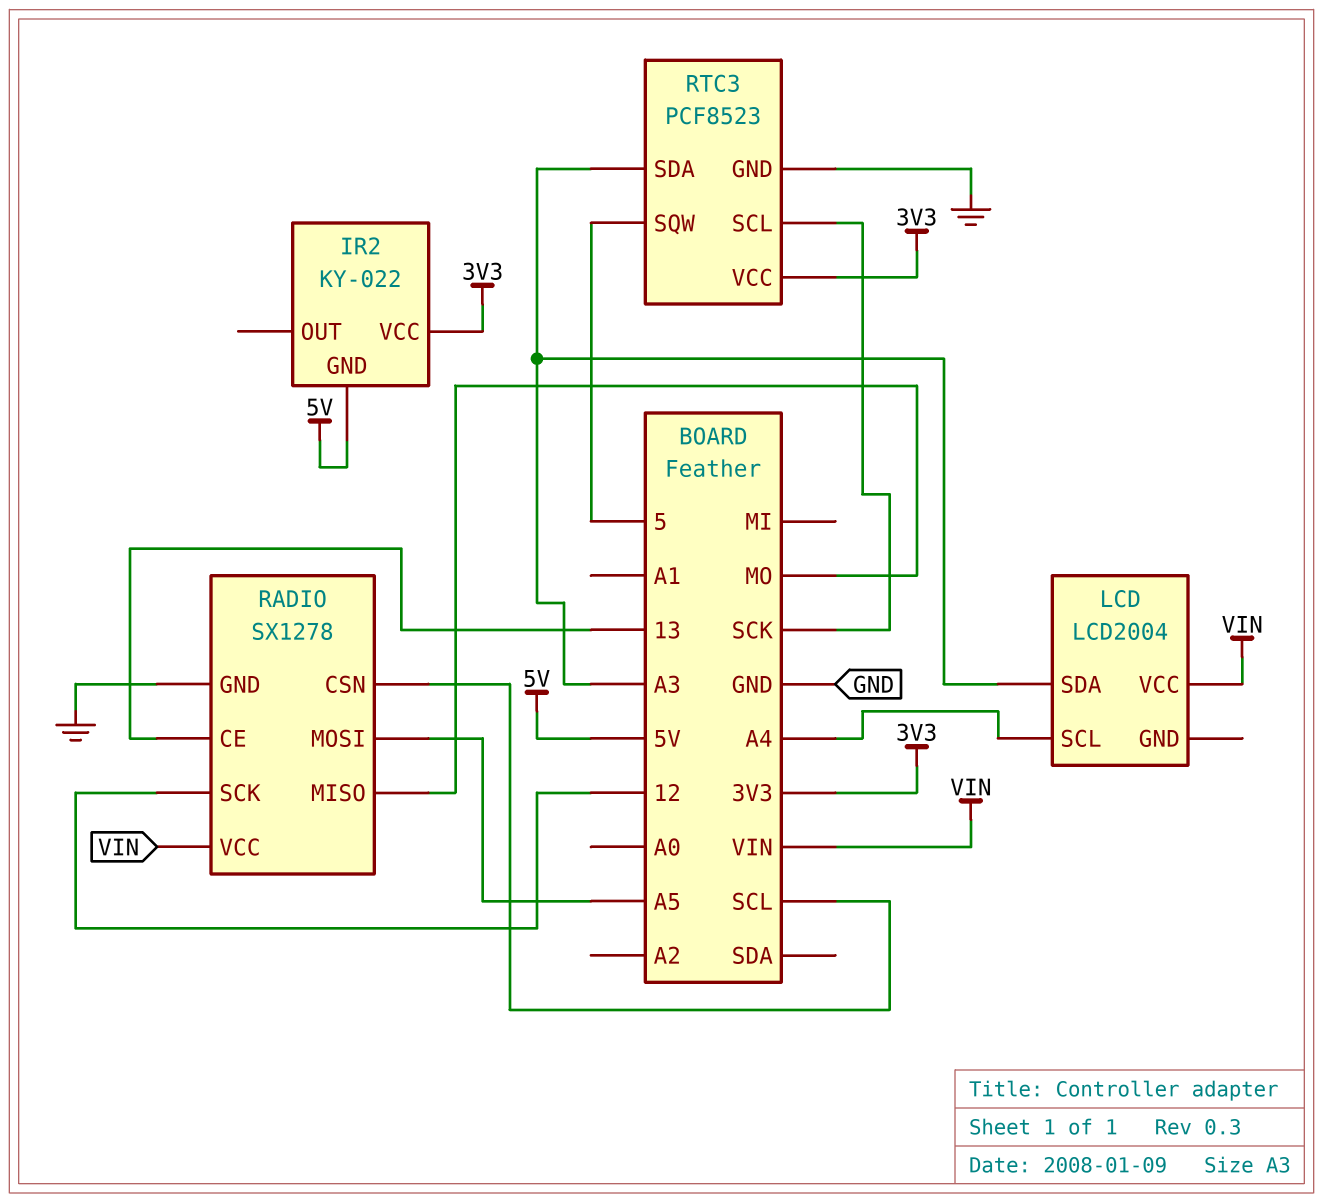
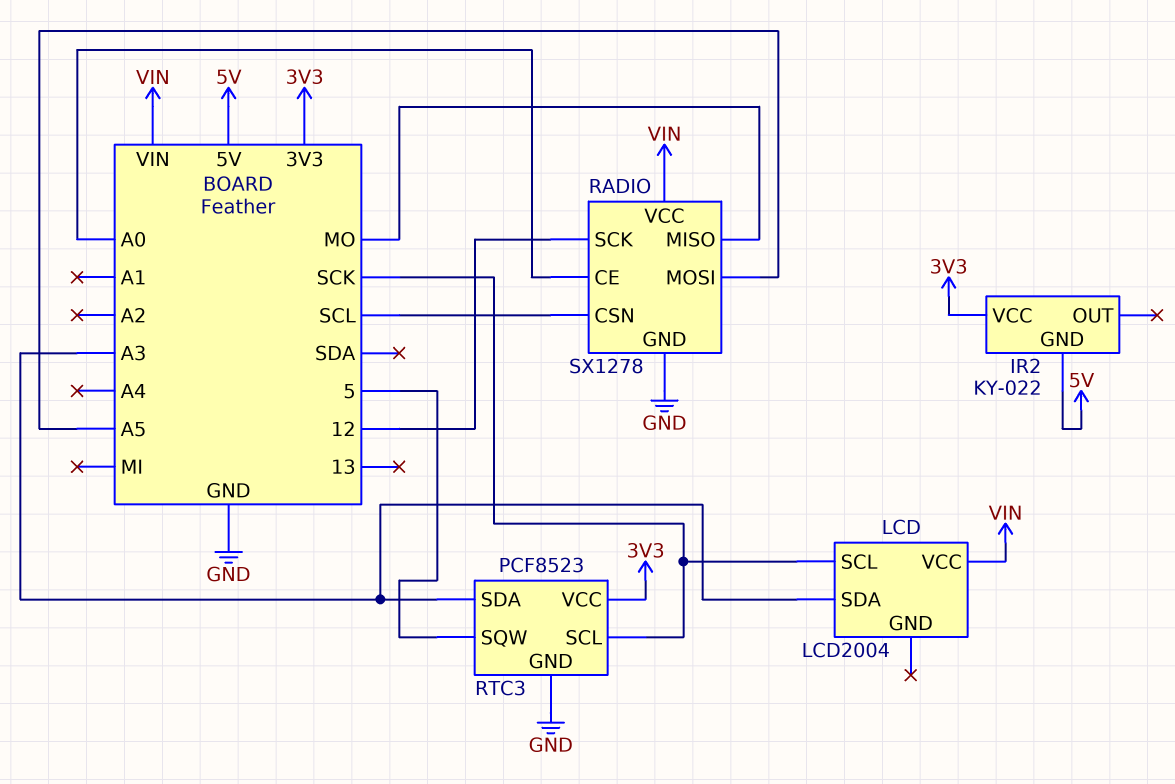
LCD pin SCL: A4 -> SCK
RADIO pin CE: 13 -> A0

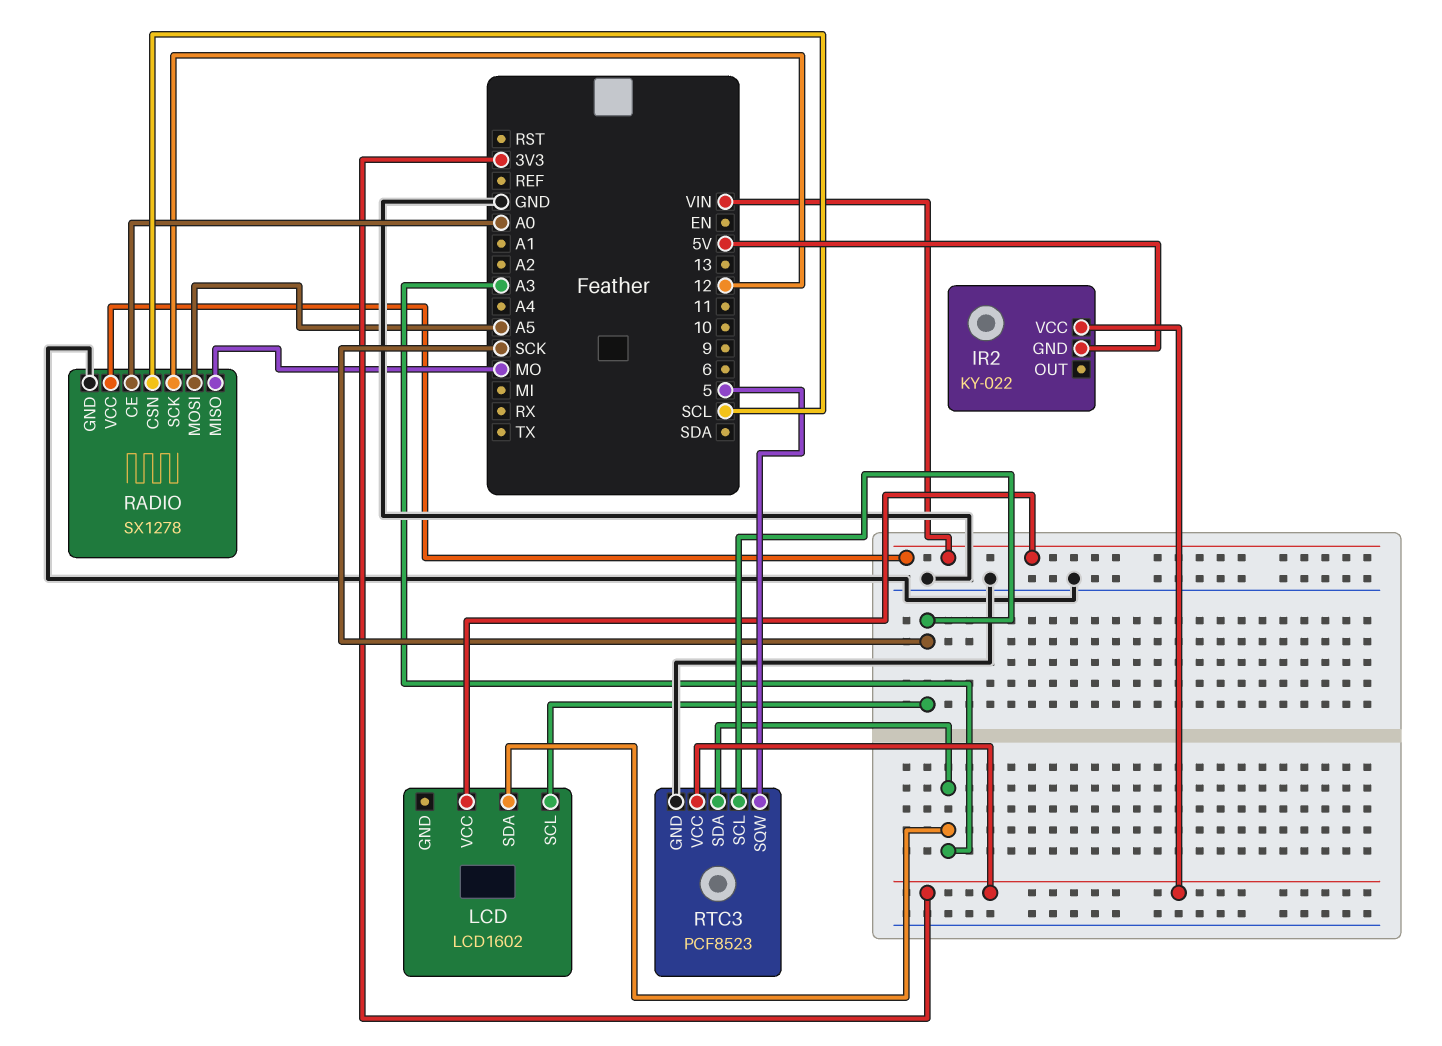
LCD: LCD2004 -> LCD1602

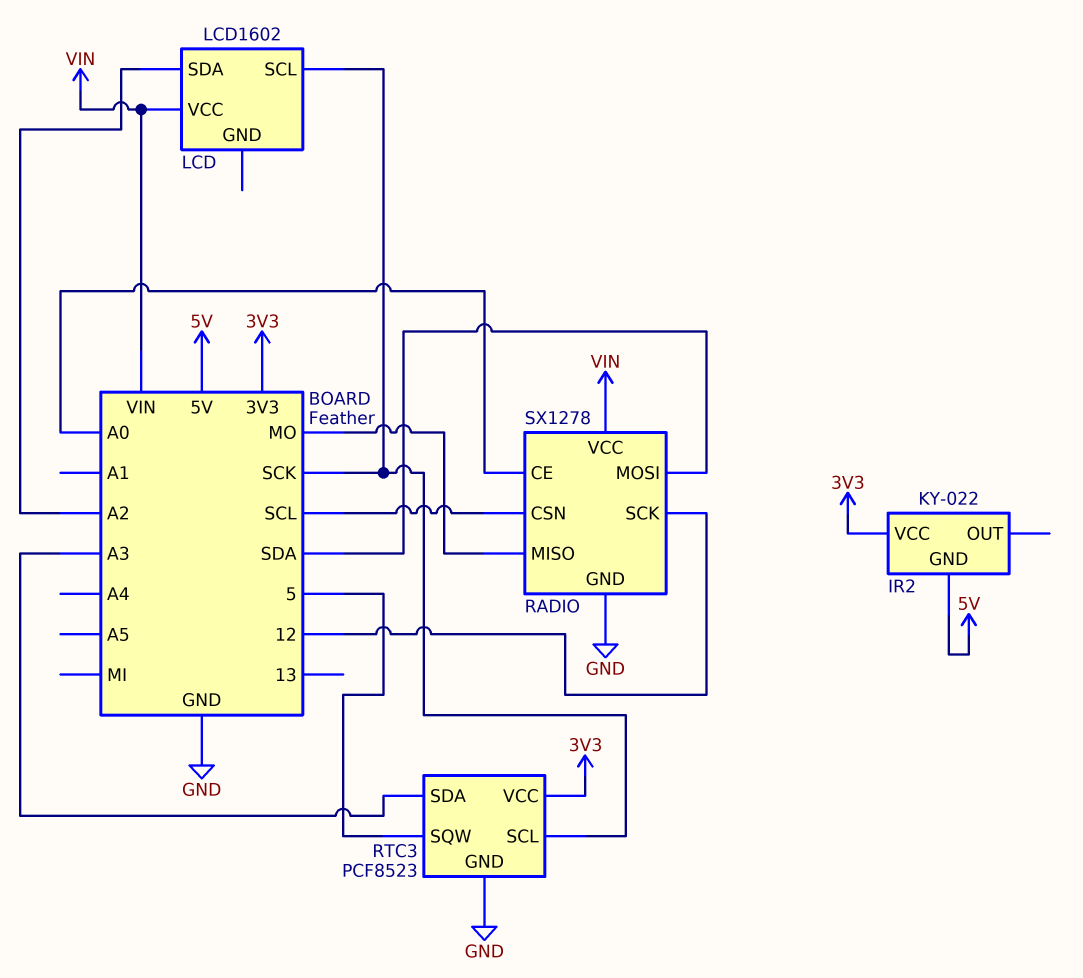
LCD pin SDA: A3 -> A2
RADIO pin MOSI: A5 -> SDA

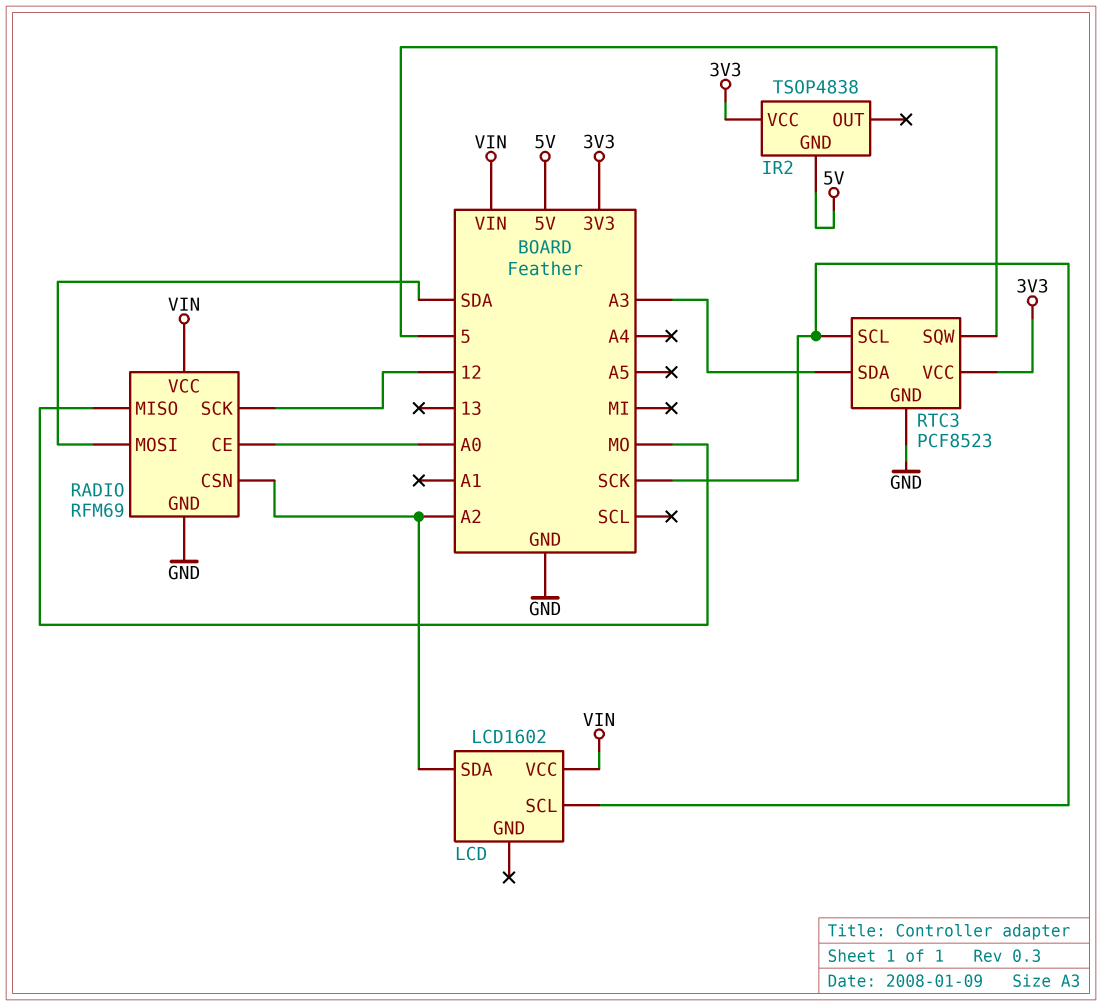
IR2: KY-022 -> TSOP4838
RADIO: SX1278 -> RFM69
RADIO pin CSN: SCL -> A2

